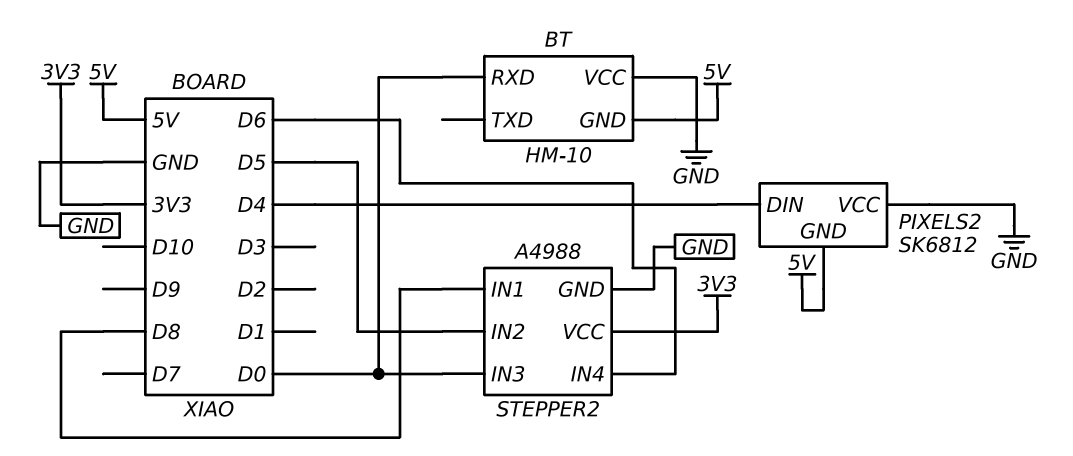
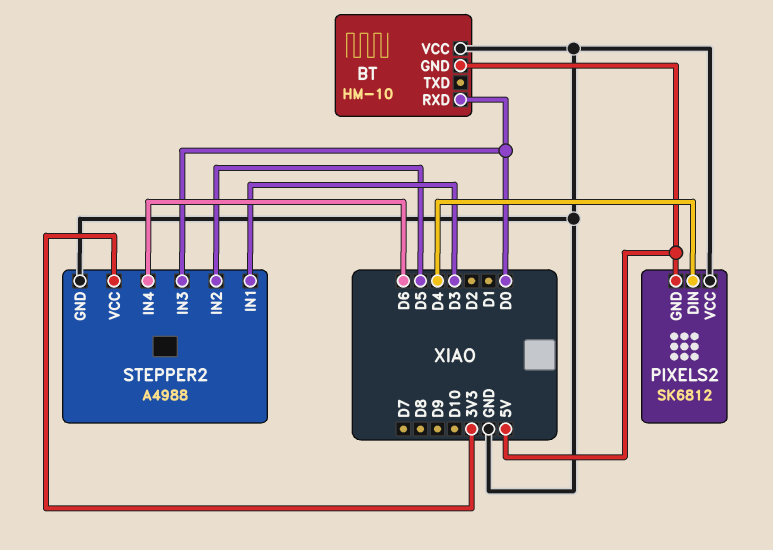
STEPPER2 pin IN1: D8 -> D3

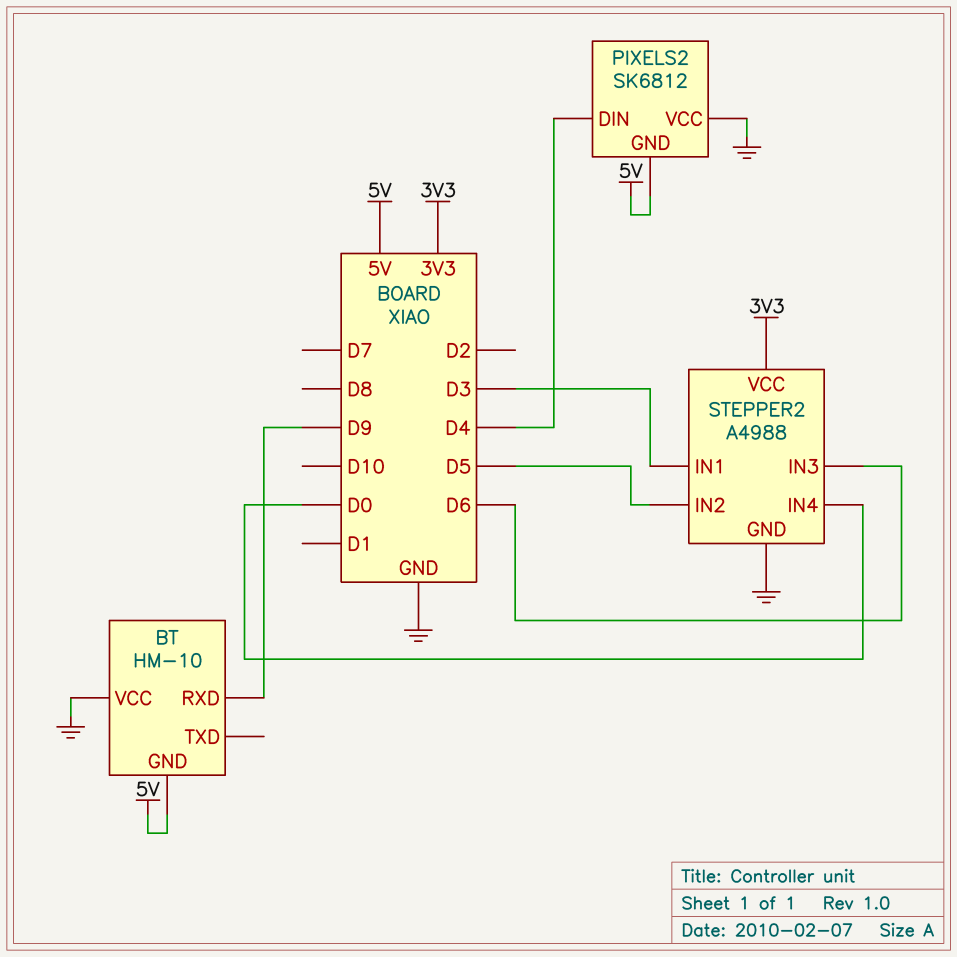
BT pin RXD: D0 -> D9
STEPPER2 pin IN3: D0 -> D6
STEPPER2 pin IN4: D6 -> D0

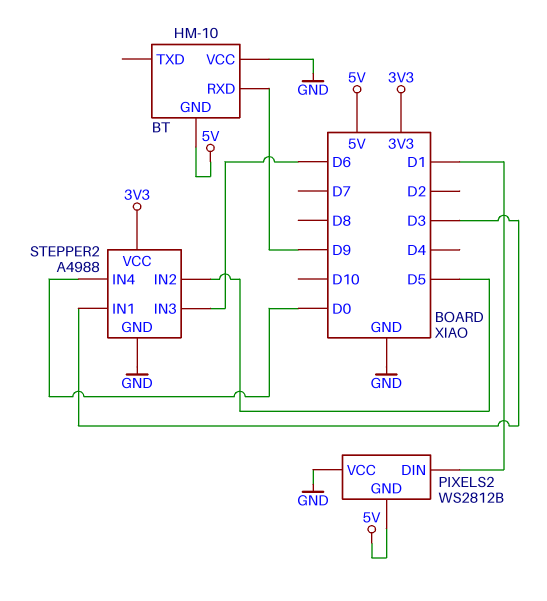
PIXELS2: SK6812 -> WS2812B
PIXELS2 pin DIN: D4 -> D1

